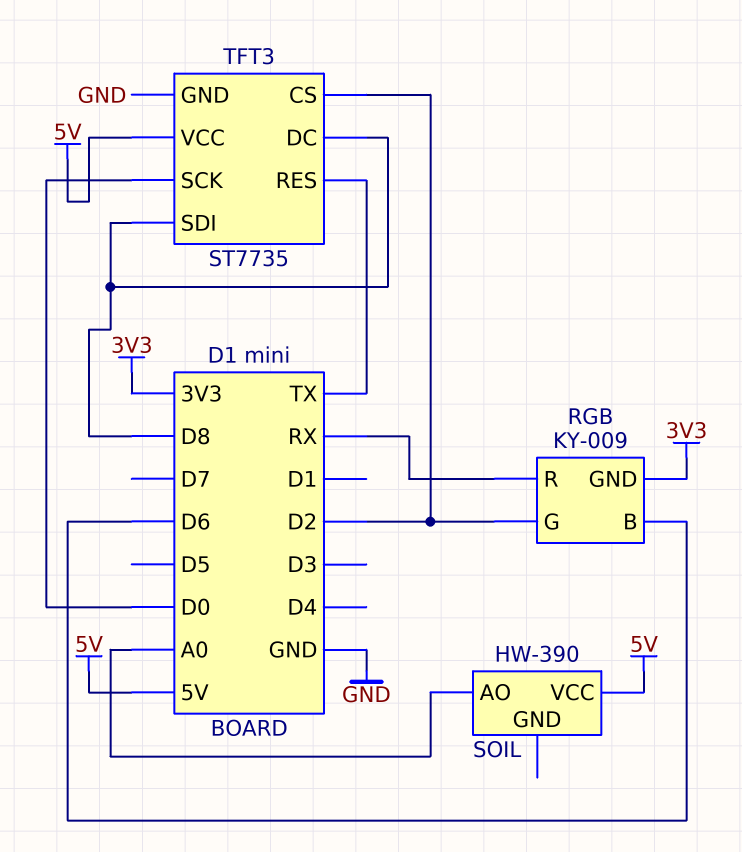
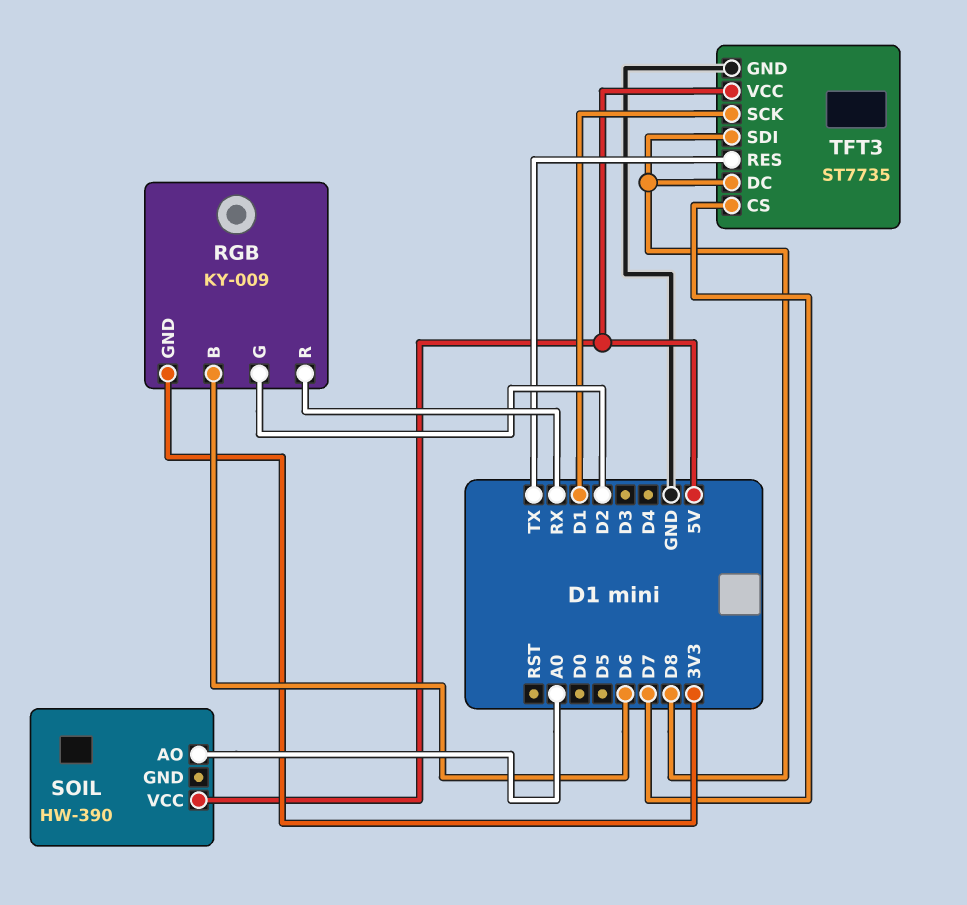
TFT3 pin CS: D2 -> D7
TFT3 pin SCK: D0 -> D1

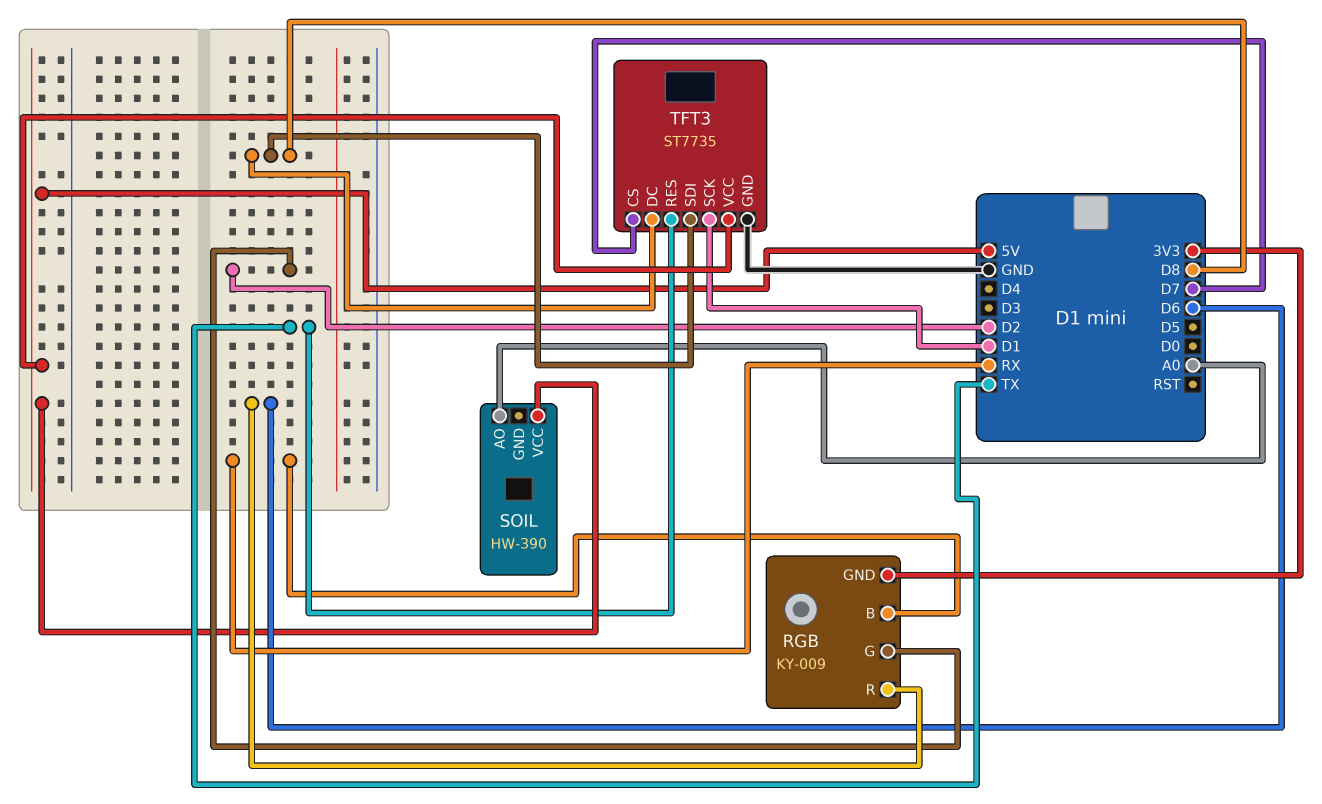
RGB pin B: D6 -> RX
RGB pin R: RX -> D6

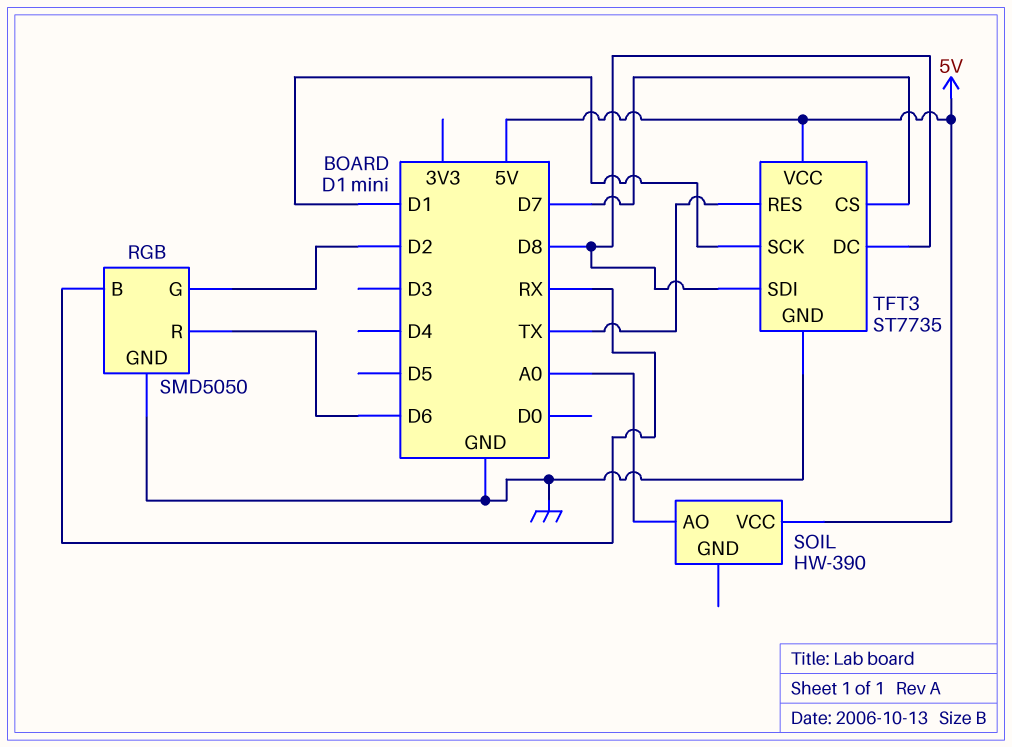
RGB: KY-009 -> SMD5050
RGB pin GND: 3V3 -> GND

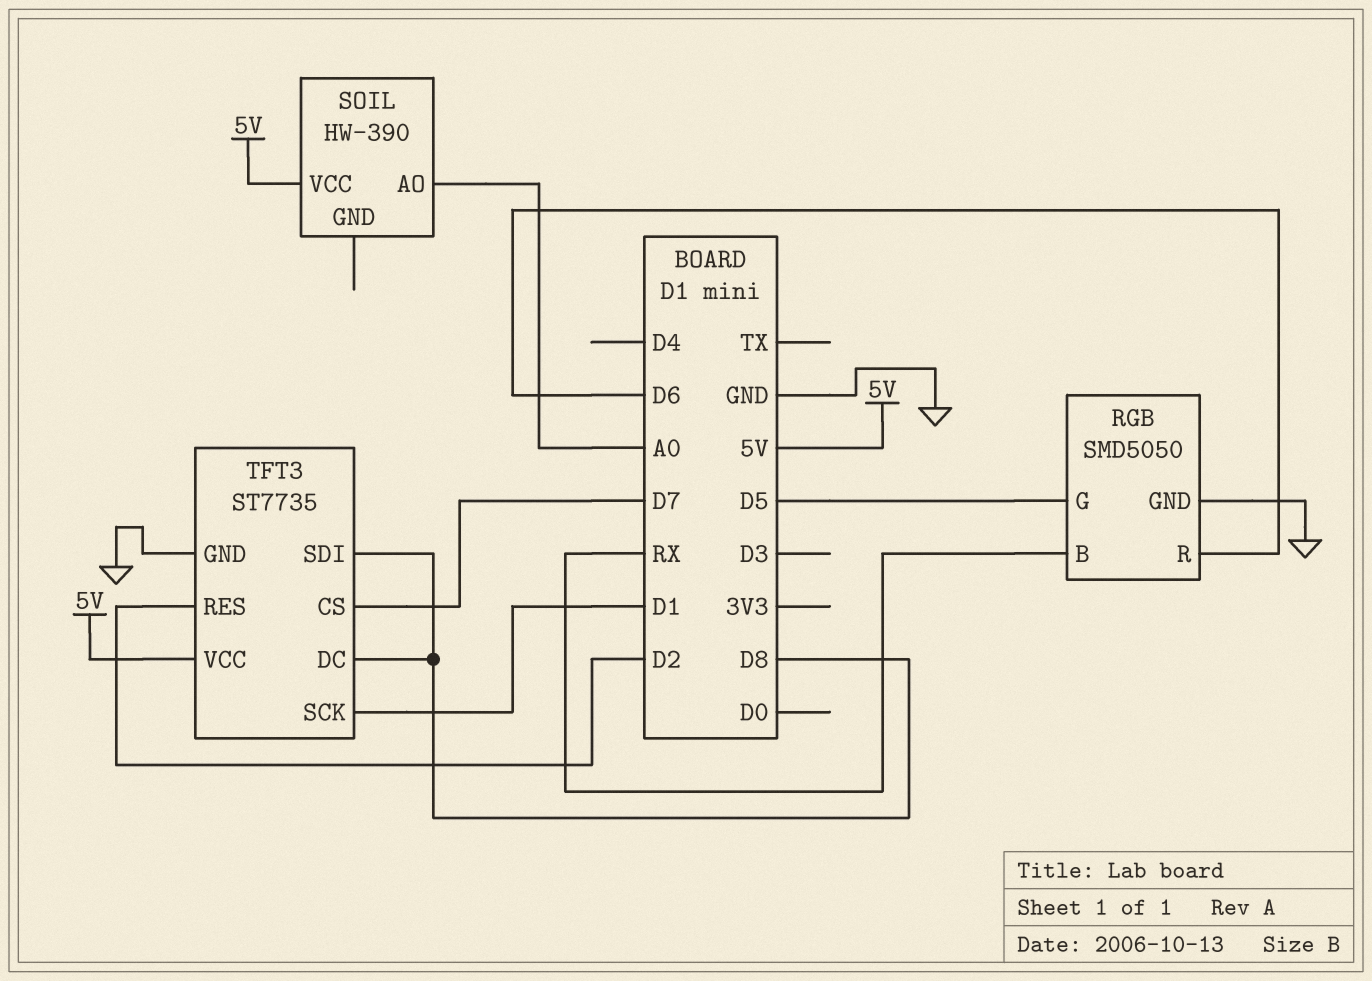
RGB pin G: D2 -> D5
TFT3 pin RES: TX -> D2

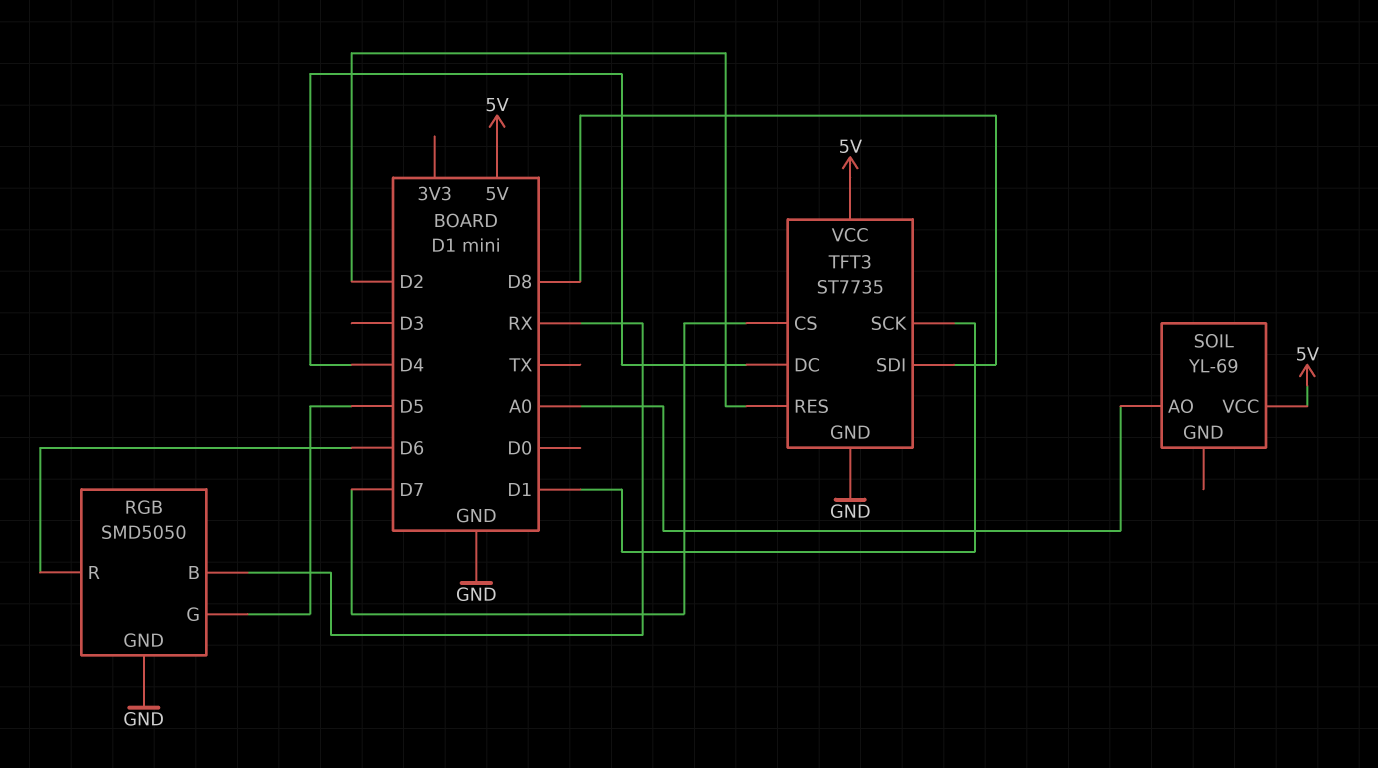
SOIL: HW-390 -> YL-69
TFT3 pin DC: D8 -> D4

